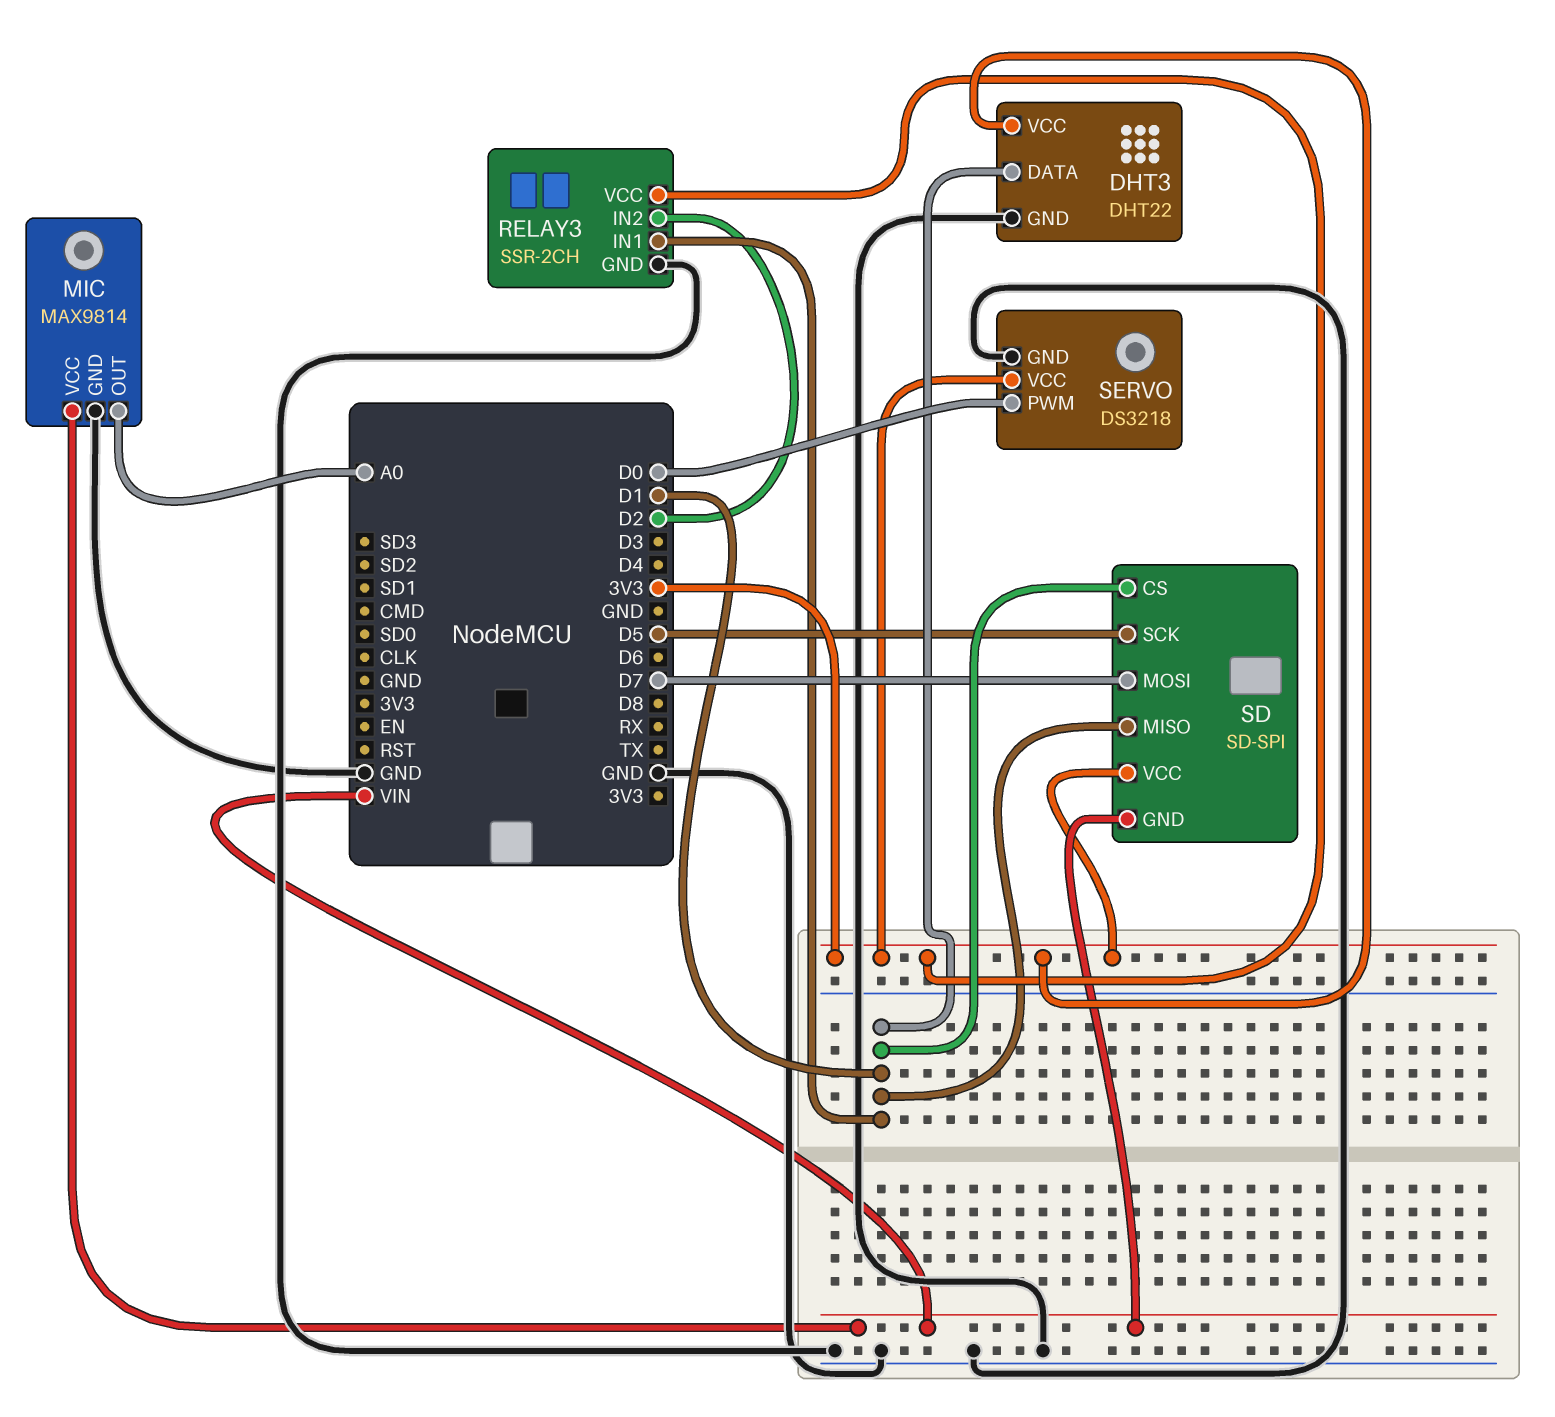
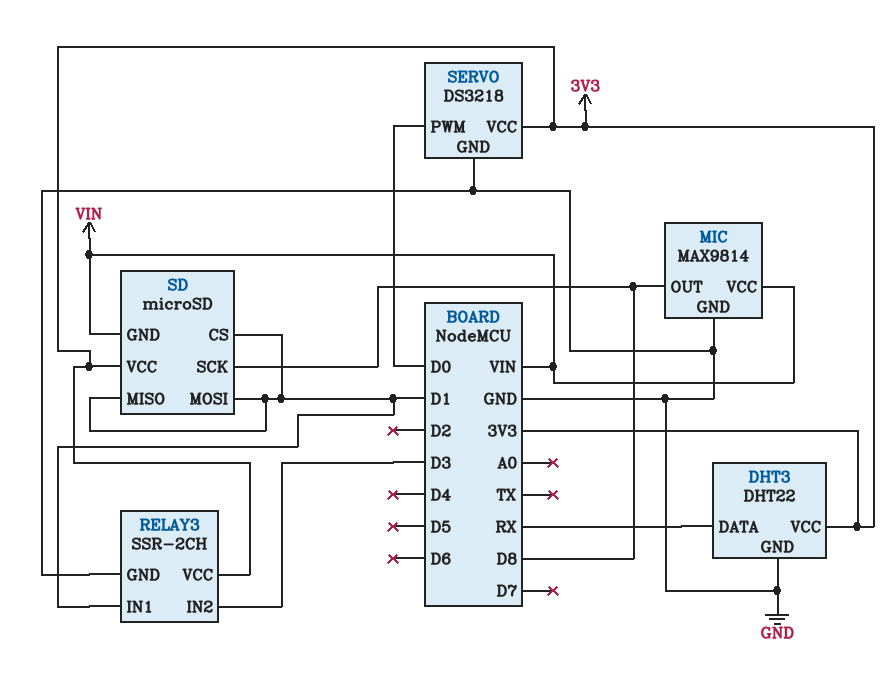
DHT3 pin DATA: D1 -> RX
MIC pin OUT: A0 -> D8
RELAY3 pin IN2: D2 -> D3
SD: SD-SPI -> microSD
SD pin MOSI: D7 -> D1
SD pin SCK: D5 -> D8

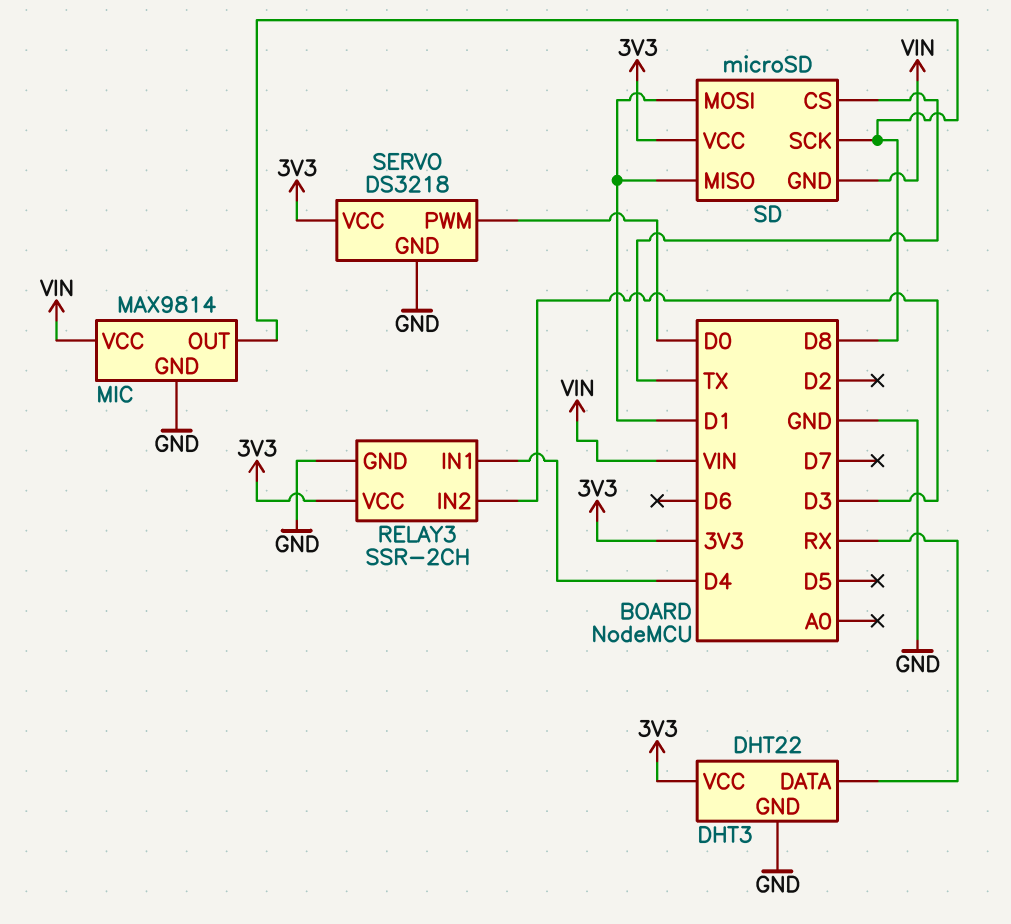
RELAY3 pin IN1: D1 -> D4
SD pin CS: D1 -> TX

